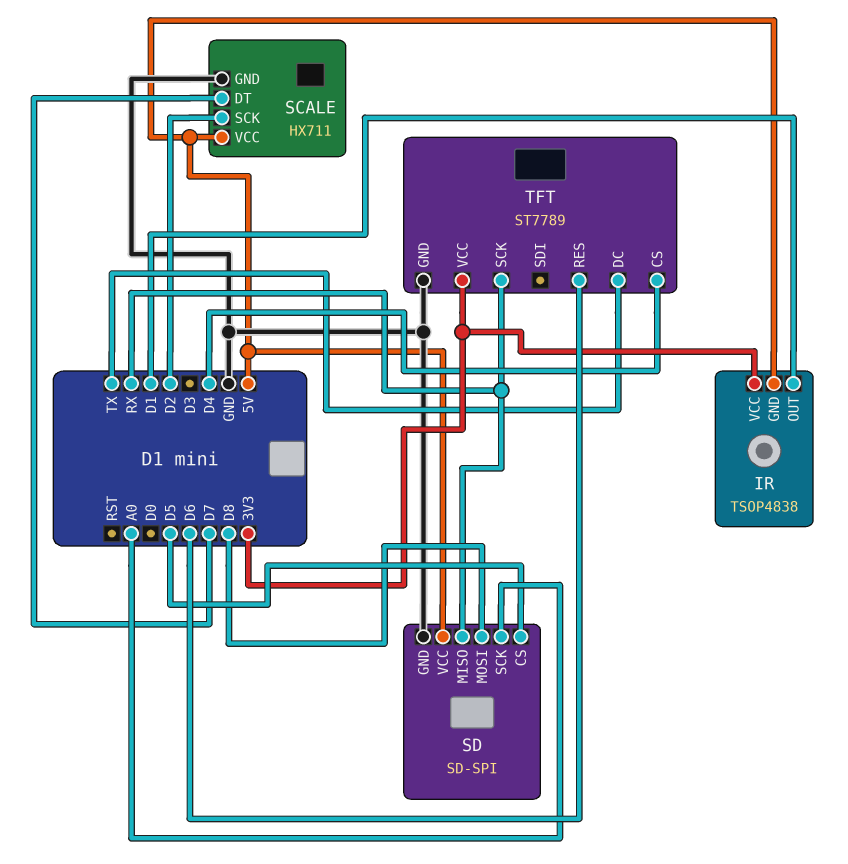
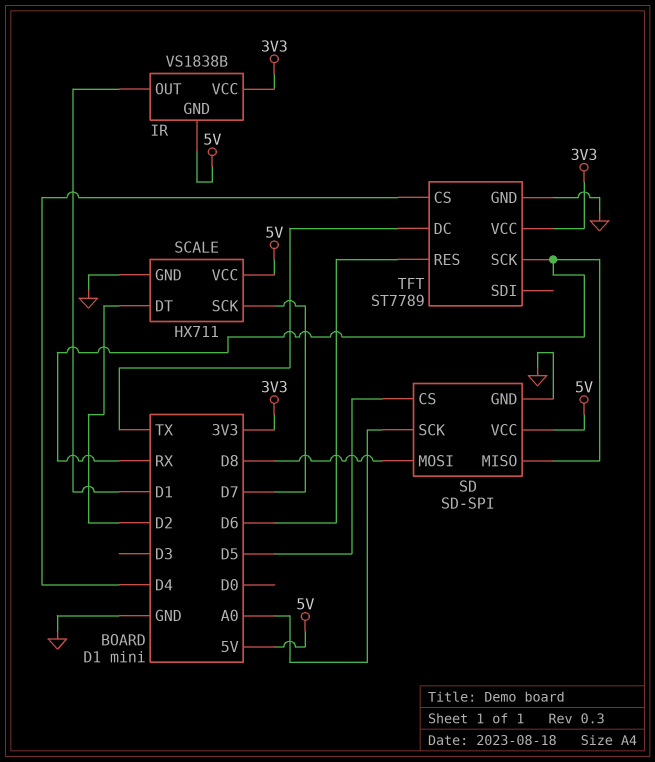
IR: TSOP4838 -> VS1838B
SCALE pin DT: D7 -> D2
SCALE pin SCK: D2 -> D7

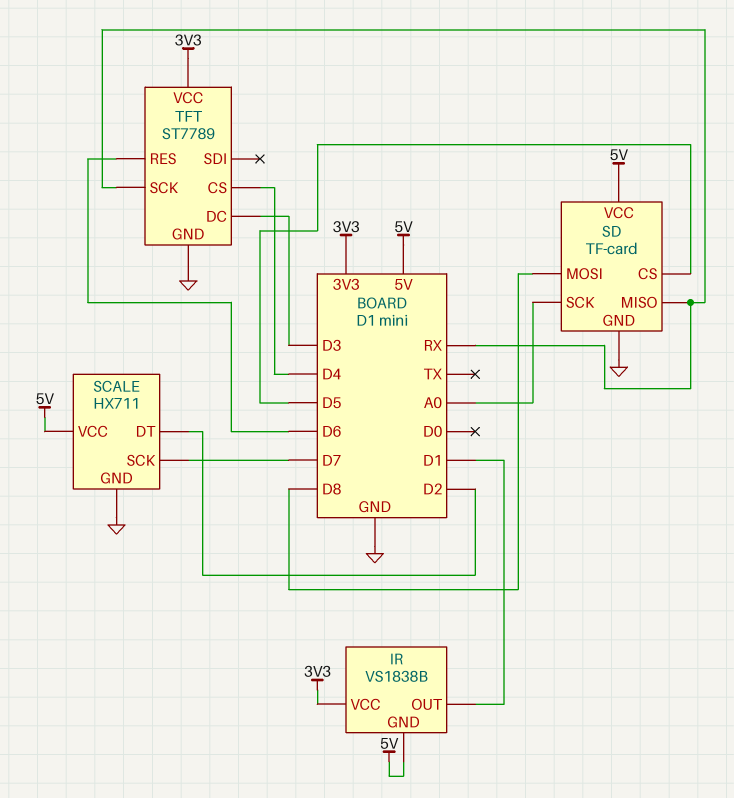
SD: SD-SPI -> TF-card
TFT pin DC: TX -> D3

